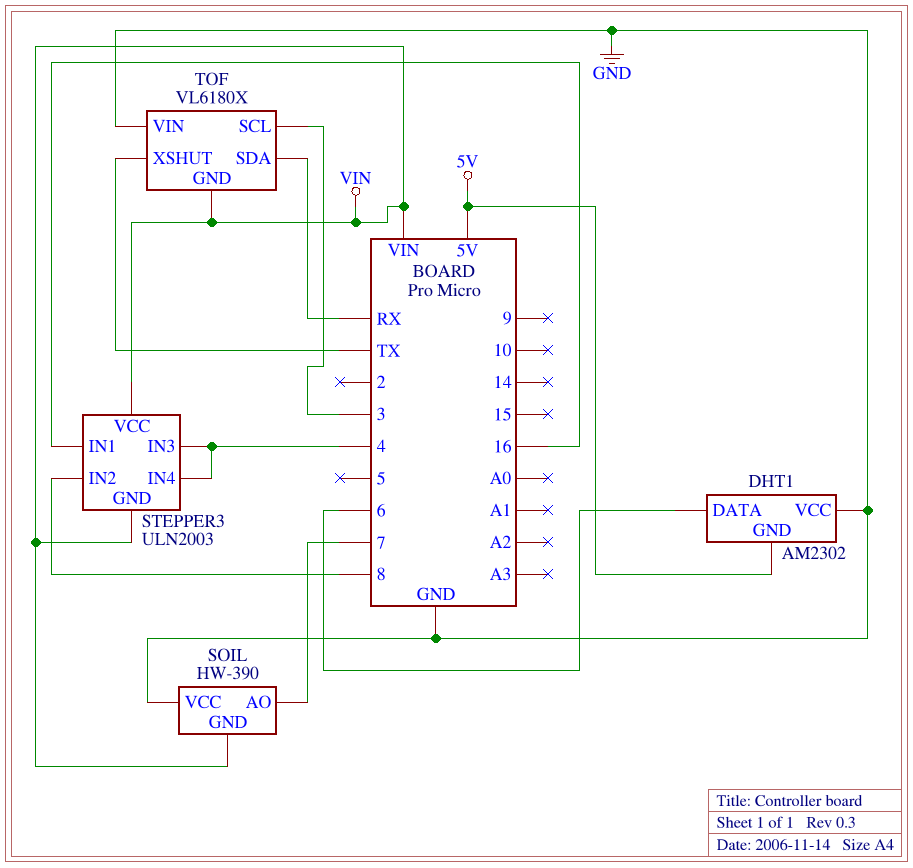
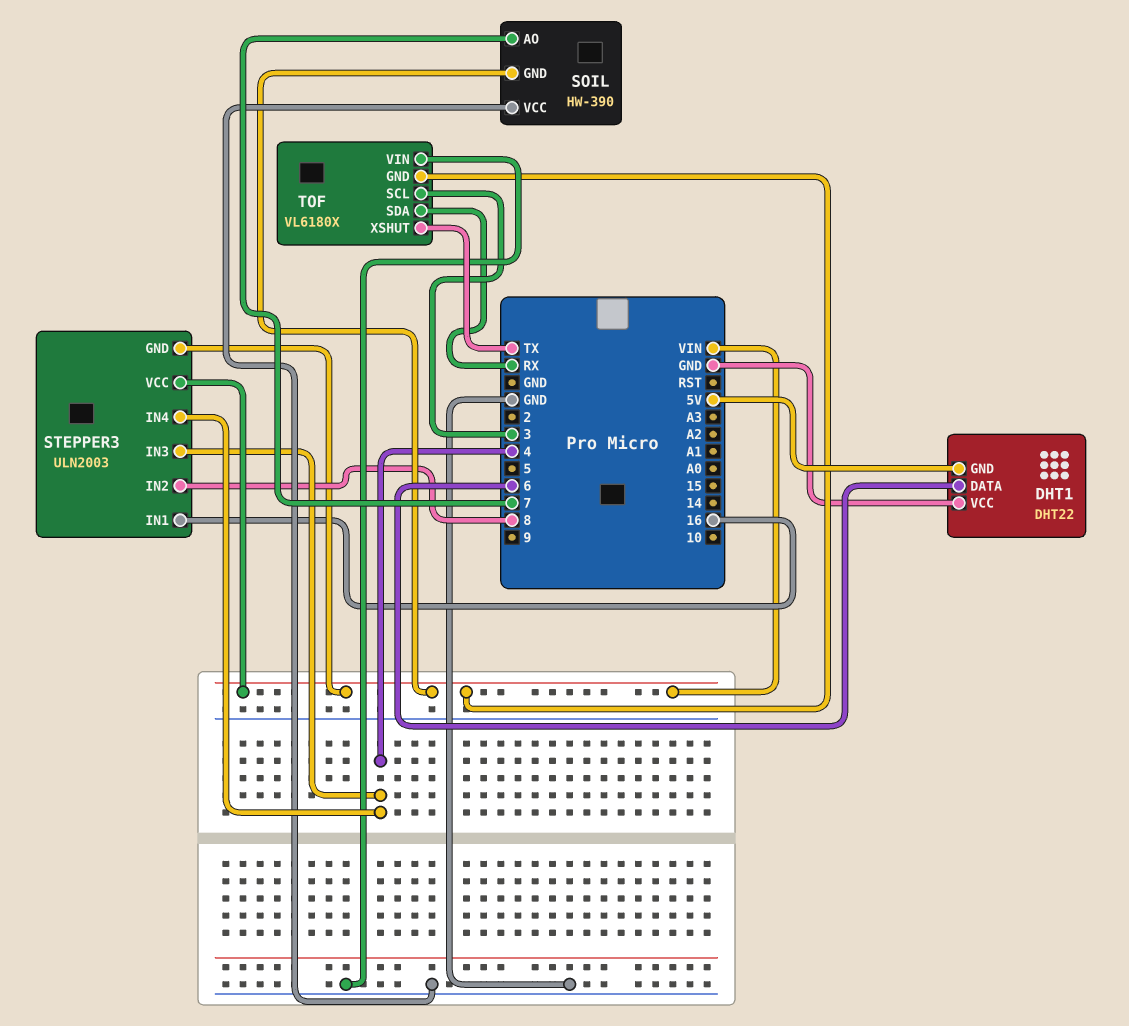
DHT1: AM2302 -> DHT22

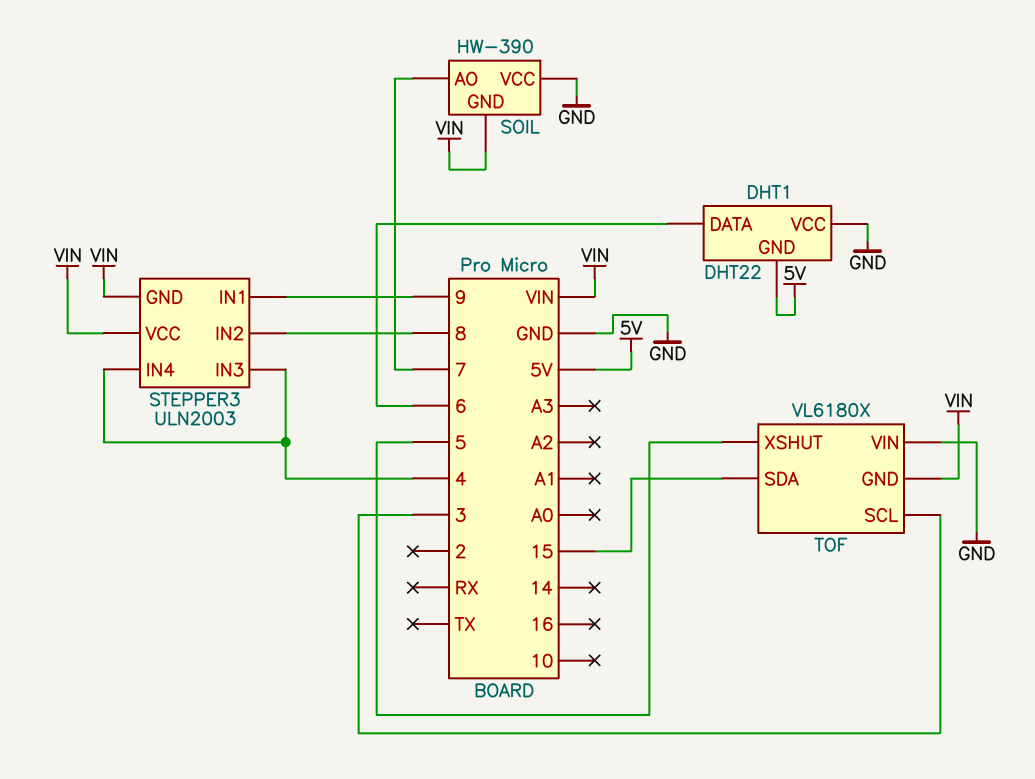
STEPPER3 pin IN1: 16 -> 9
TOF pin SDA: RX -> 15
TOF pin XSHUT: TX -> 5

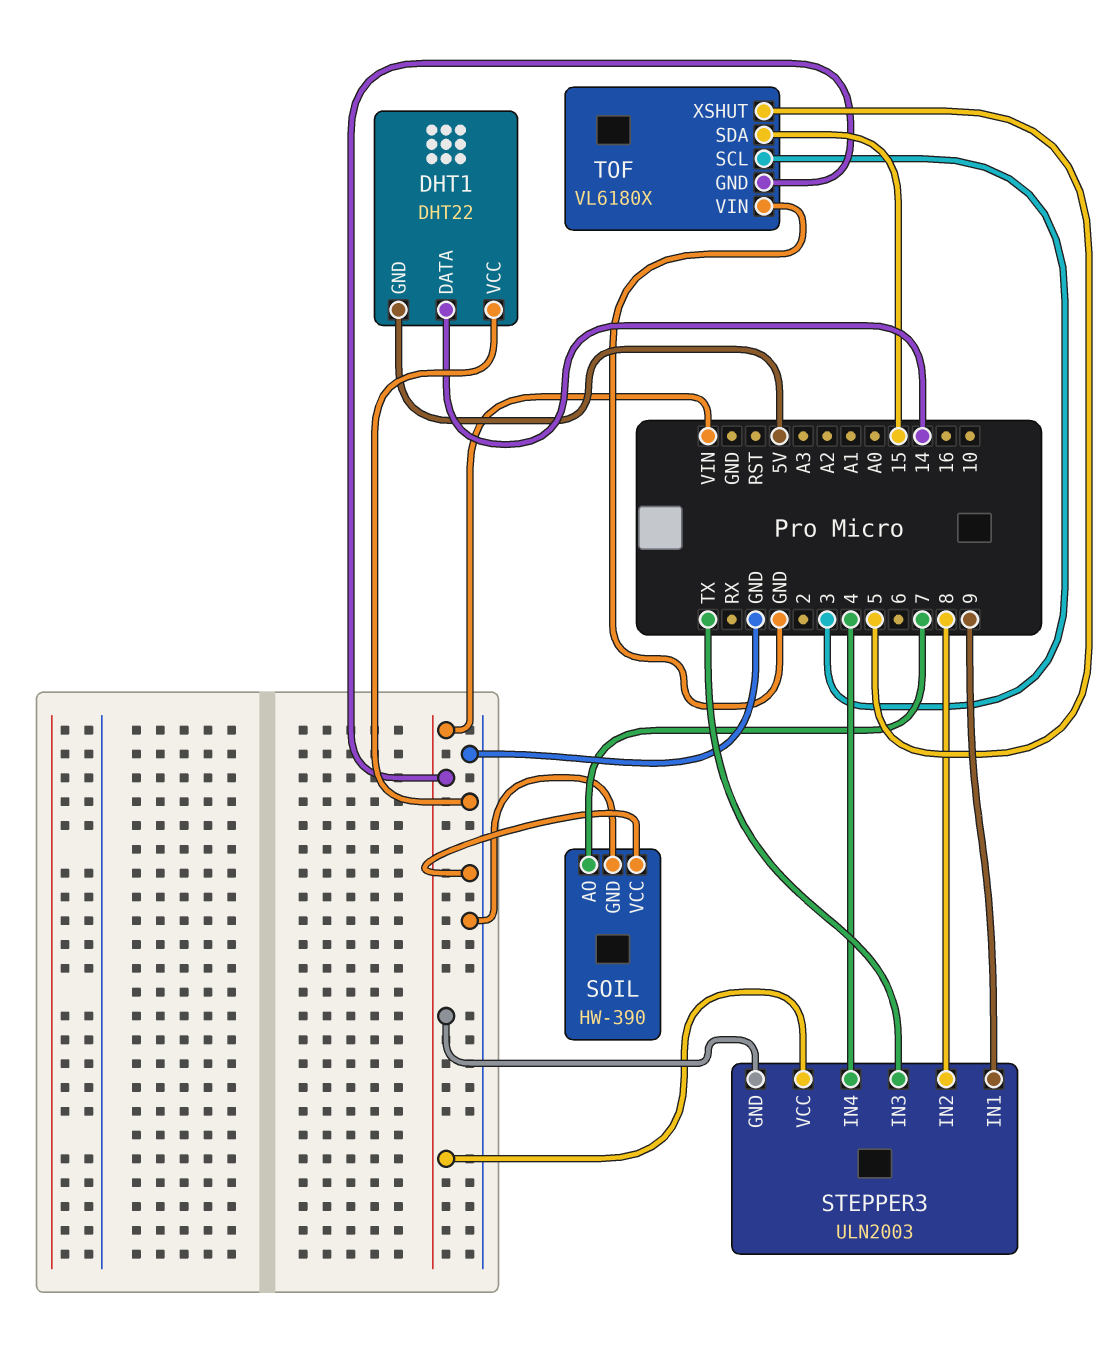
DHT1 pin DATA: 6 -> 14
SOIL pin GND: VIN -> GND
STEPPER3 pin IN3: 4 -> TX

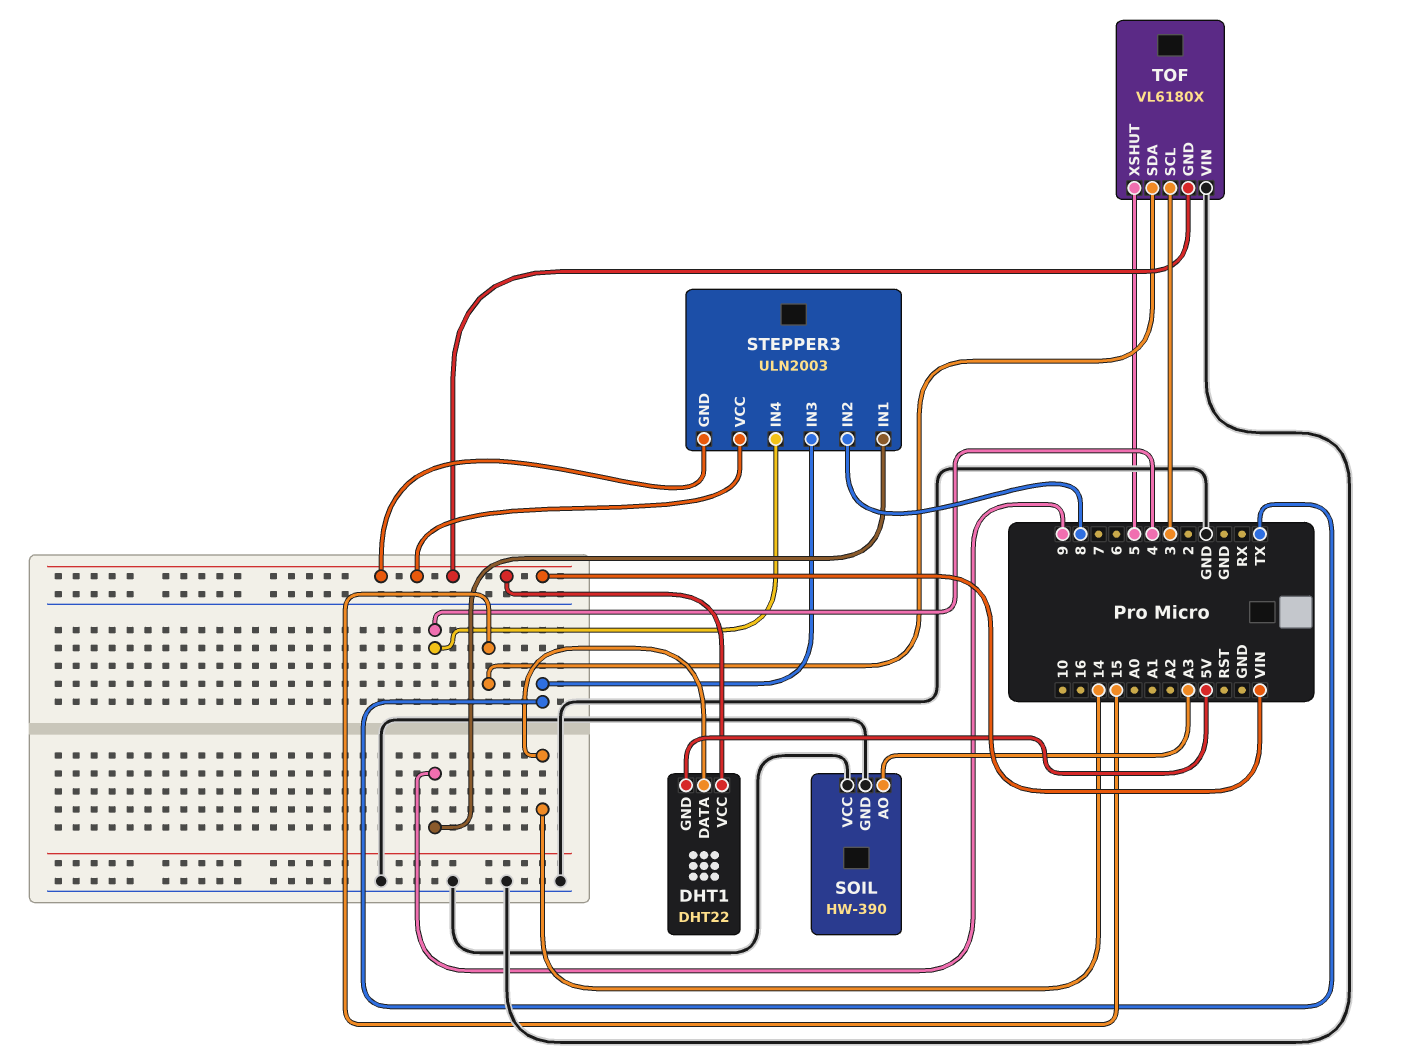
DHT1 pin VCC: GND -> VIN
SOIL pin AO: 7 -> A3

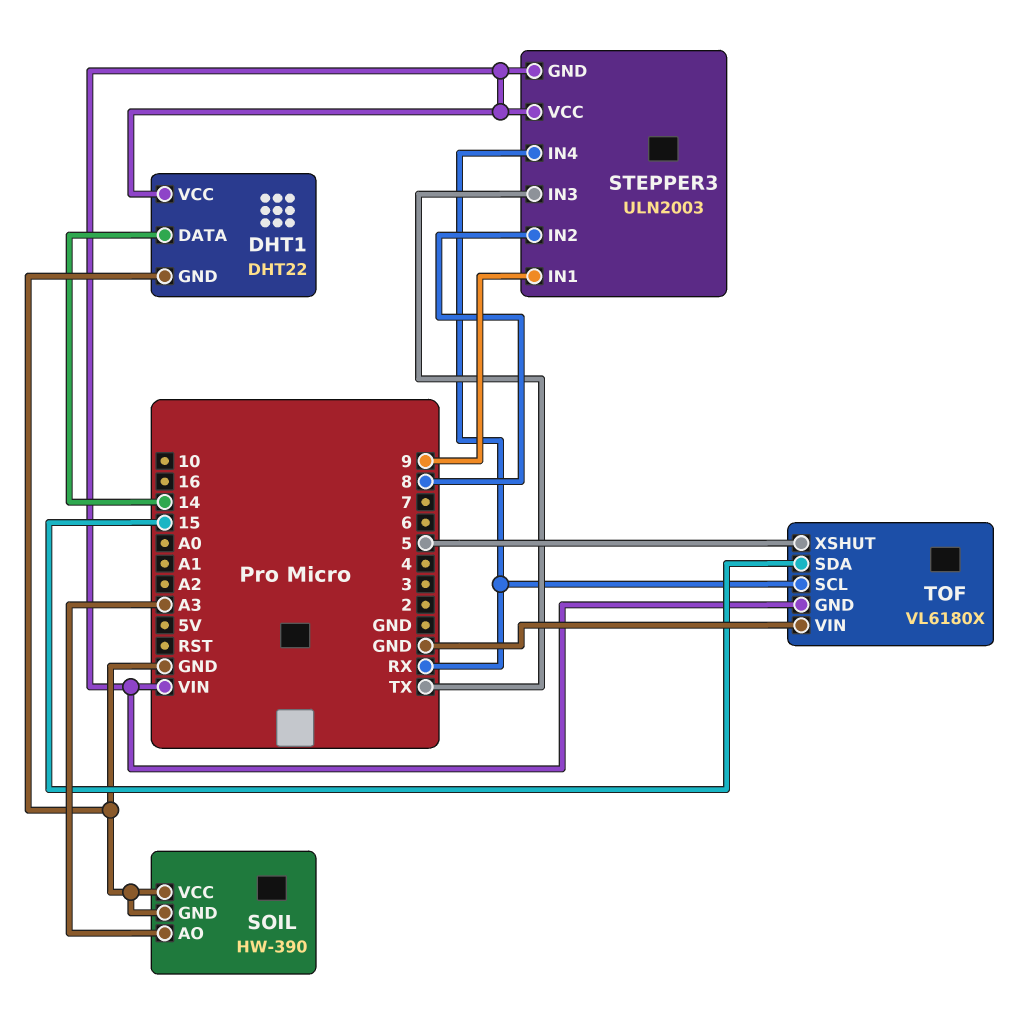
DHT1 pin GND: 5V -> GND
STEPPER3 pin IN4: 4 -> RX
TOF pin SCL: 3 -> RX

